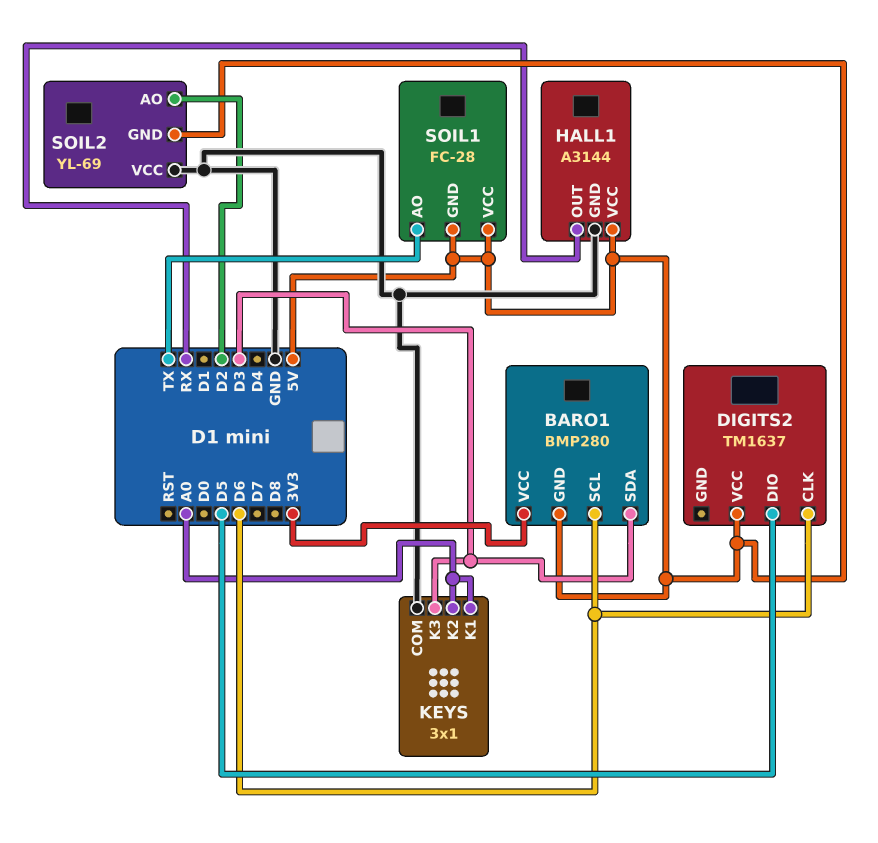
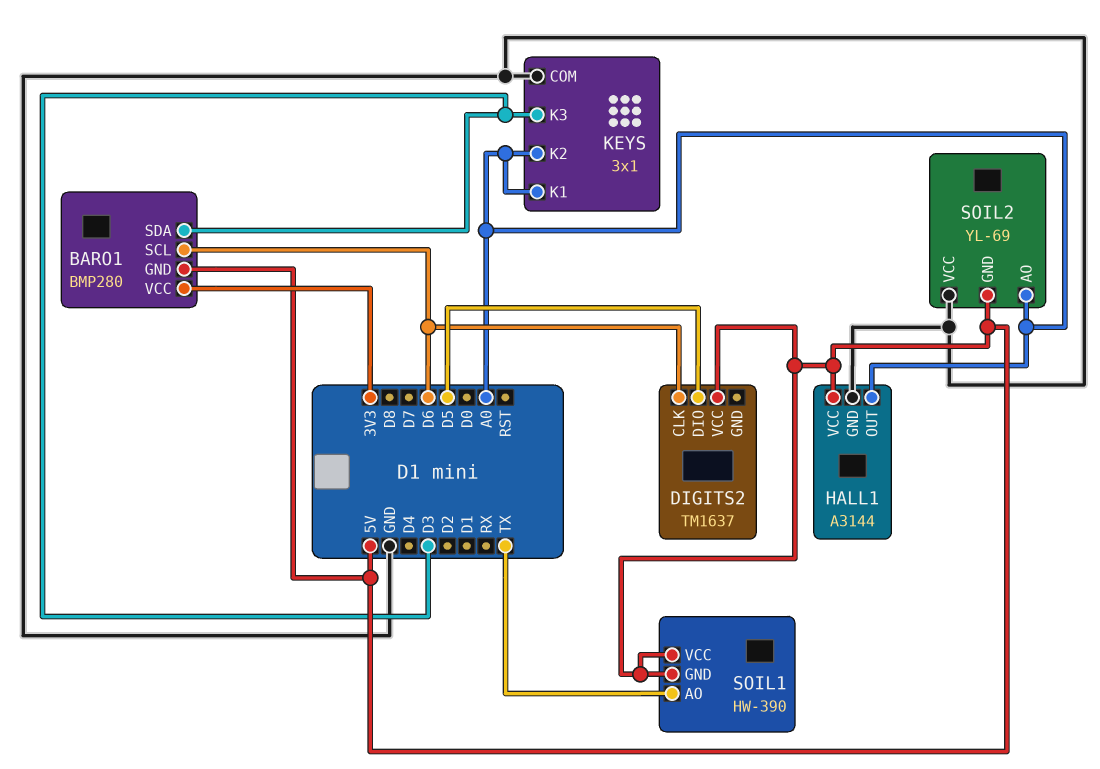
HALL1 pin OUT: RX -> A0
SOIL1: FC-28 -> HW-390
SOIL2 pin AO: D2 -> A0

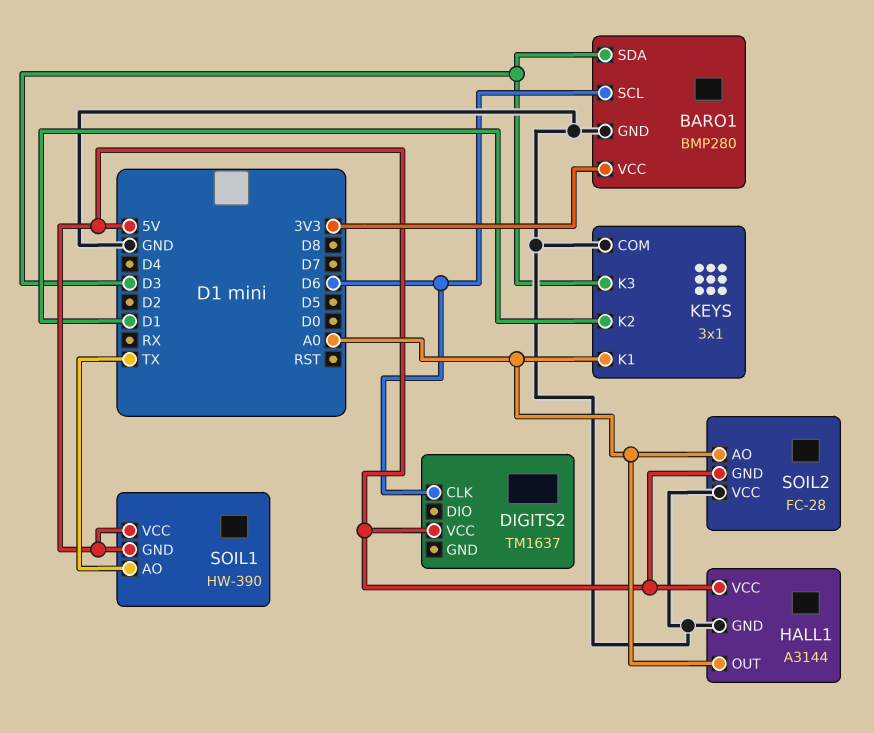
BARO1 pin GND: 5V -> GND
DIGITS2 pin DIO: D5 -> none
KEYS pin K2: A0 -> D1
SOIL2: YL-69 -> FC-28

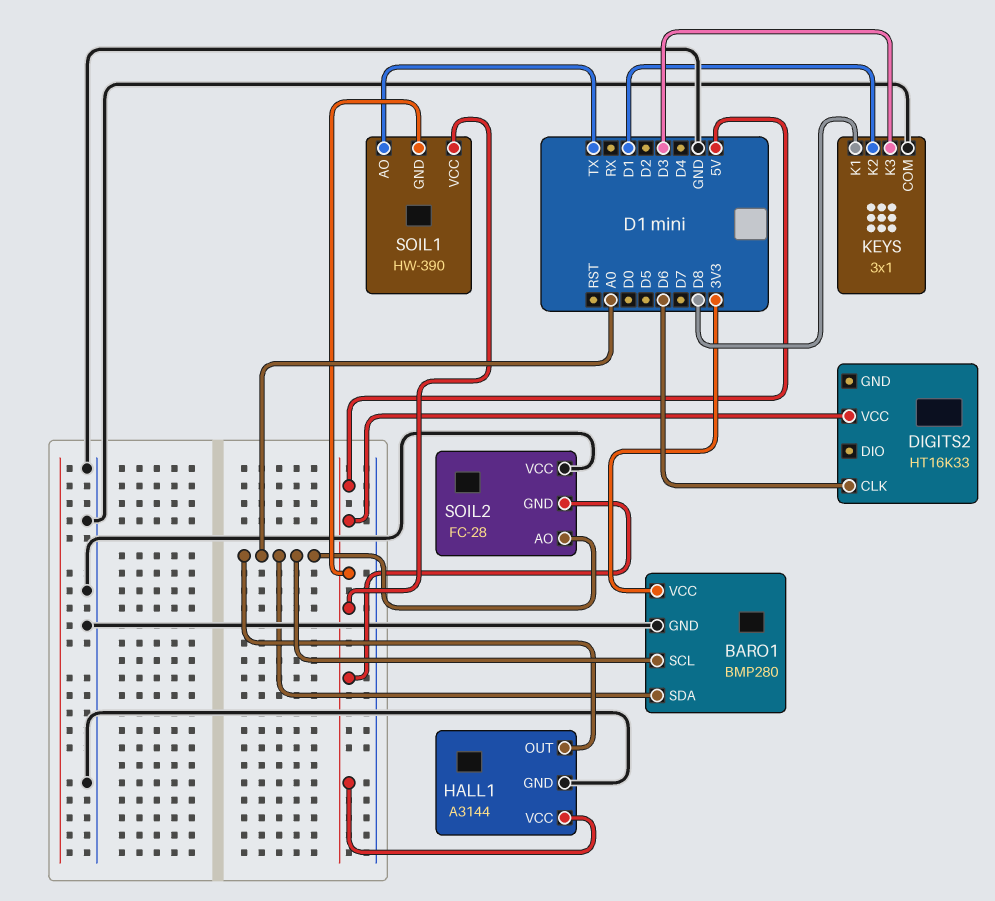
BARO1 pin SCL: D6 -> A0
BARO1 pin SDA: D3 -> A0
DIGITS2: TM1637 -> HT16K33
KEYS pin K1: A0 -> D8

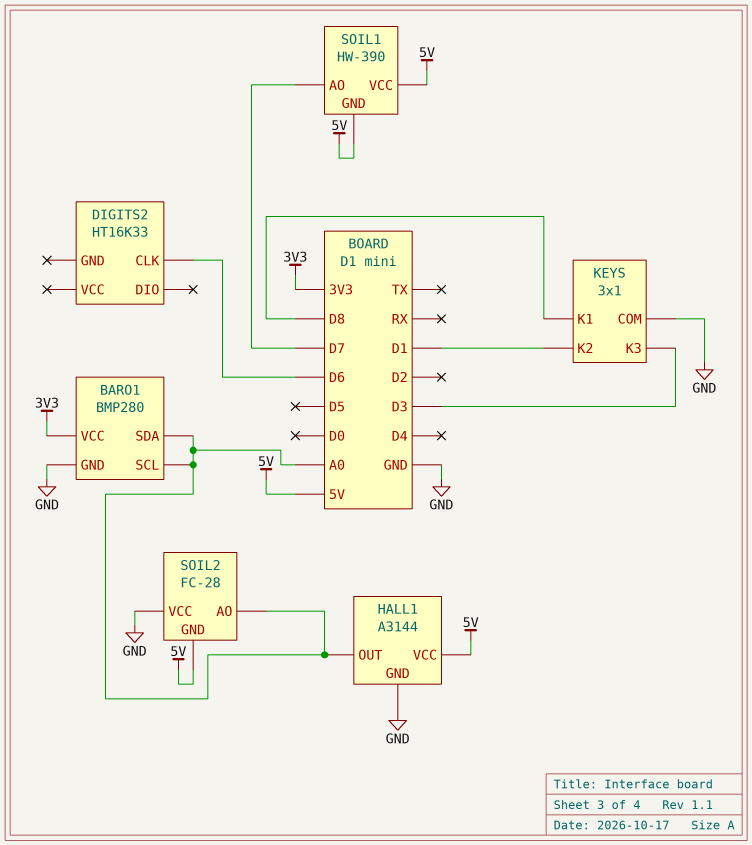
DIGITS2 pin VCC: 5V -> none
SOIL1 pin AO: TX -> D7

